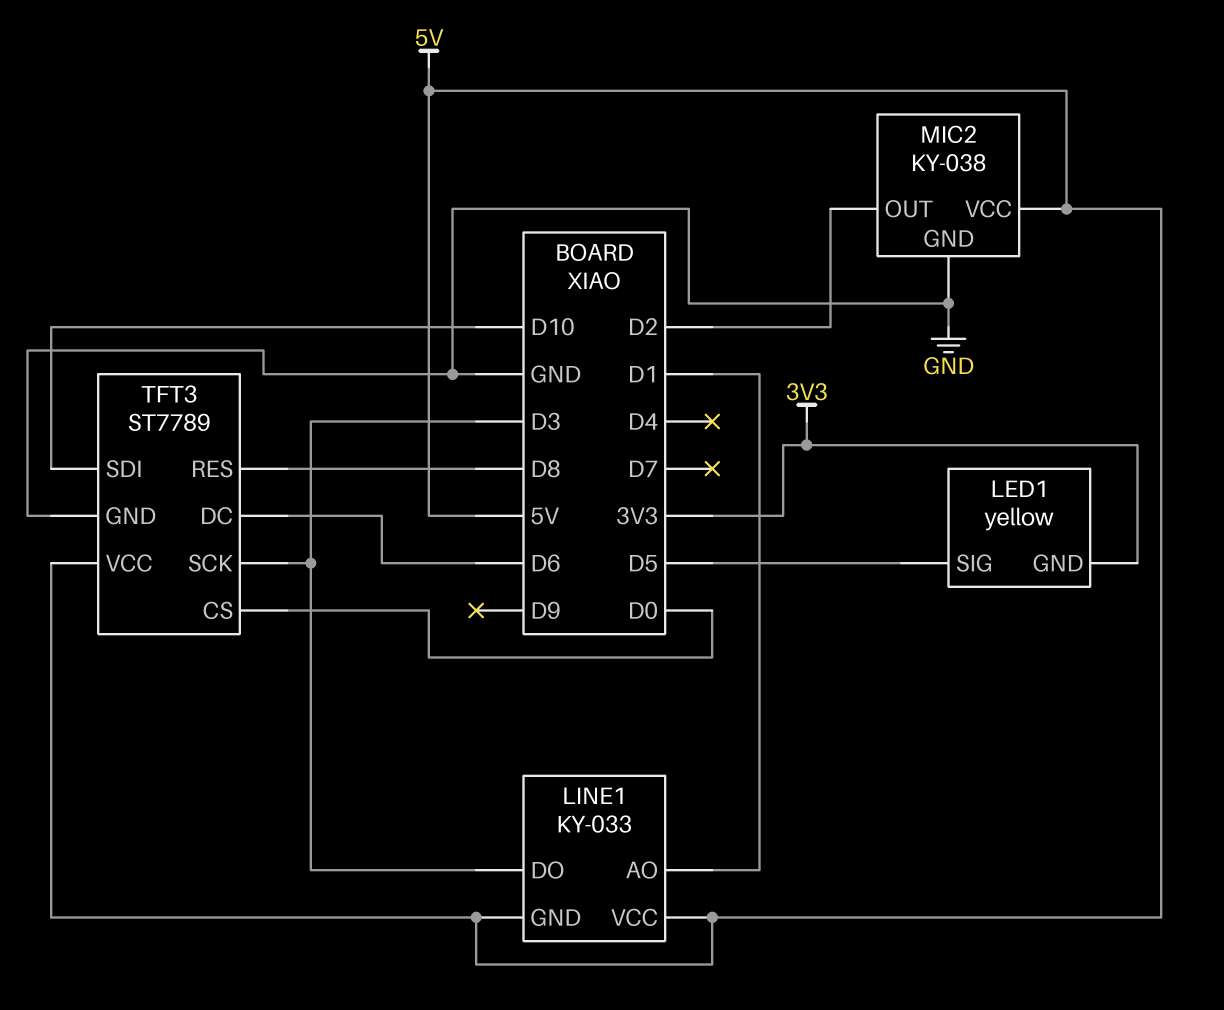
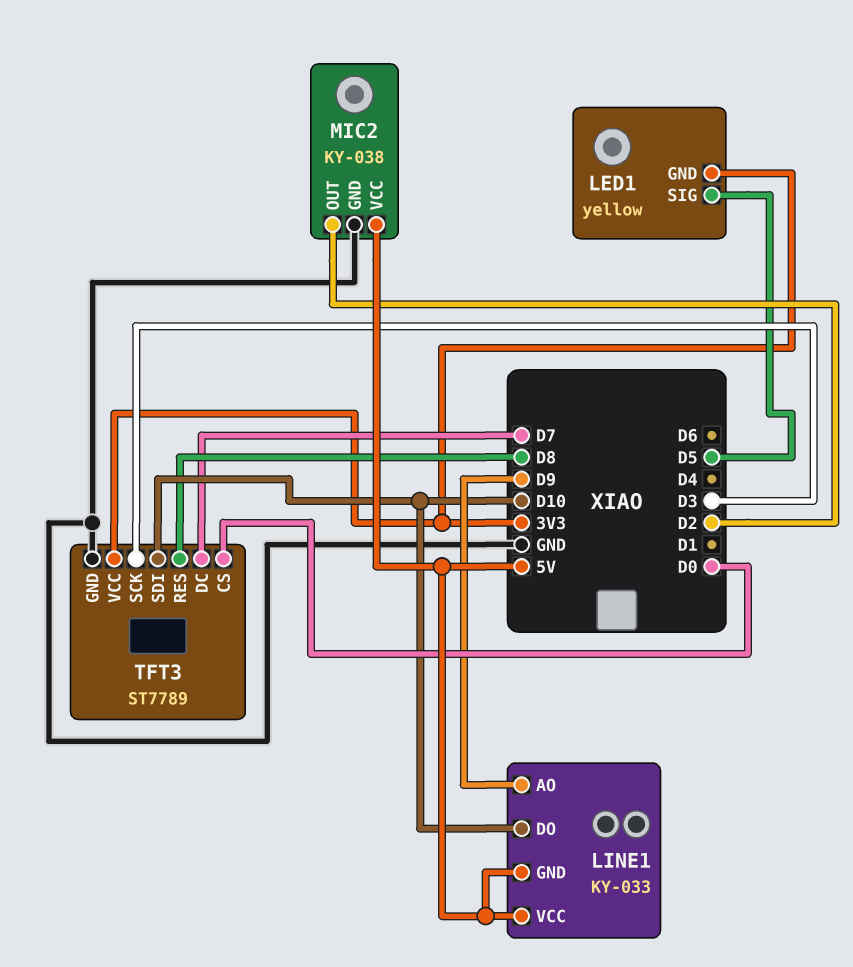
LINE1 pin AO: D1 -> D9
LINE1 pin DO: D3 -> D10
TFT3 pin DC: D6 -> D7
TFT3 pin VCC: 5V -> 3V3

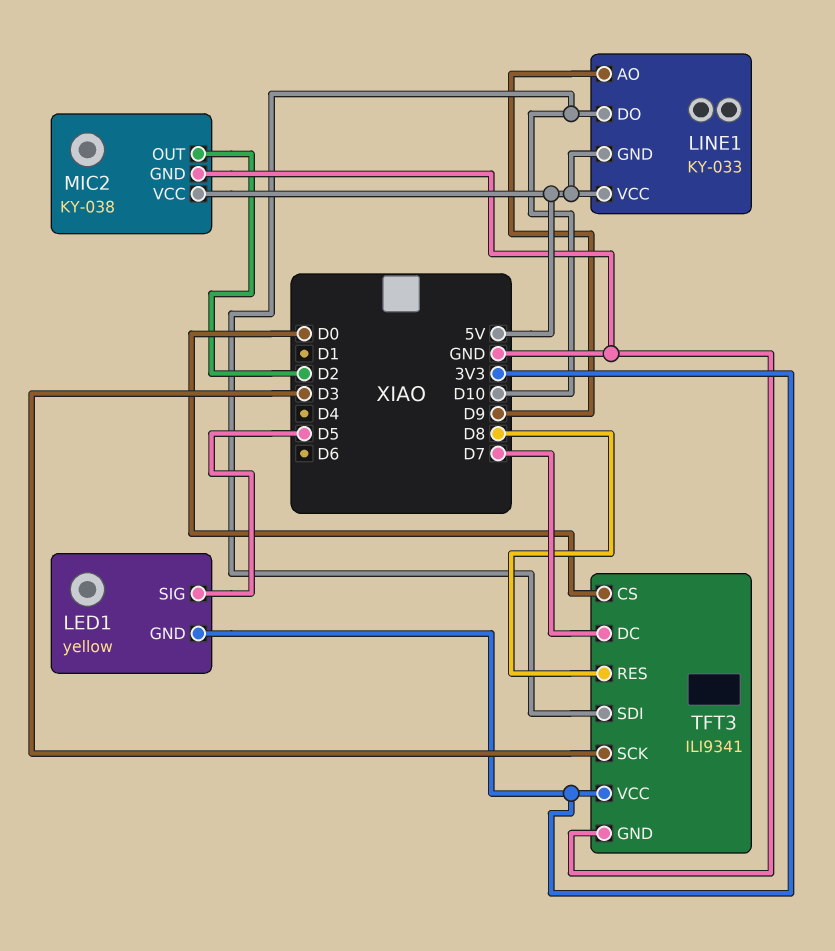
TFT3: ST7789 -> ILI9341

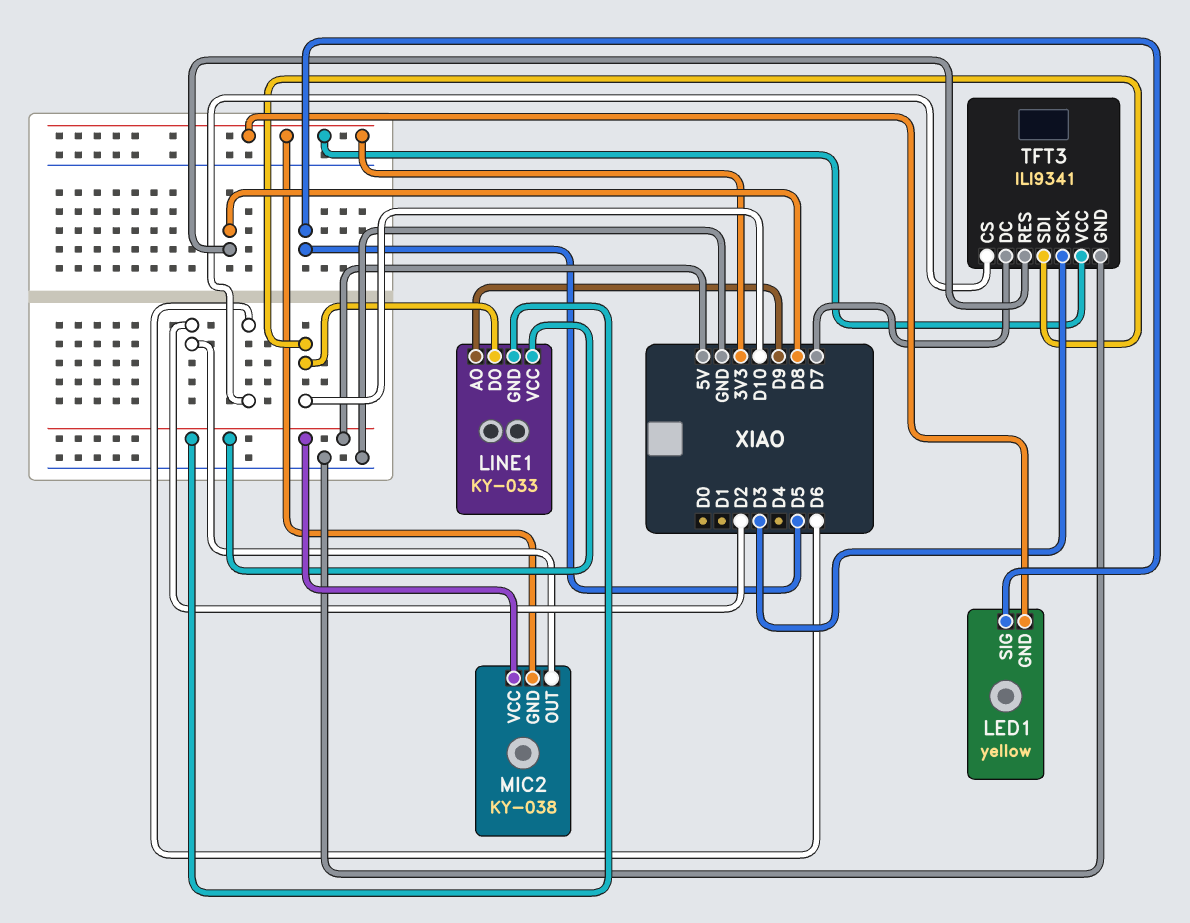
MIC2 pin GND: GND -> 3V3
TFT3 pin CS: D0 -> D6

